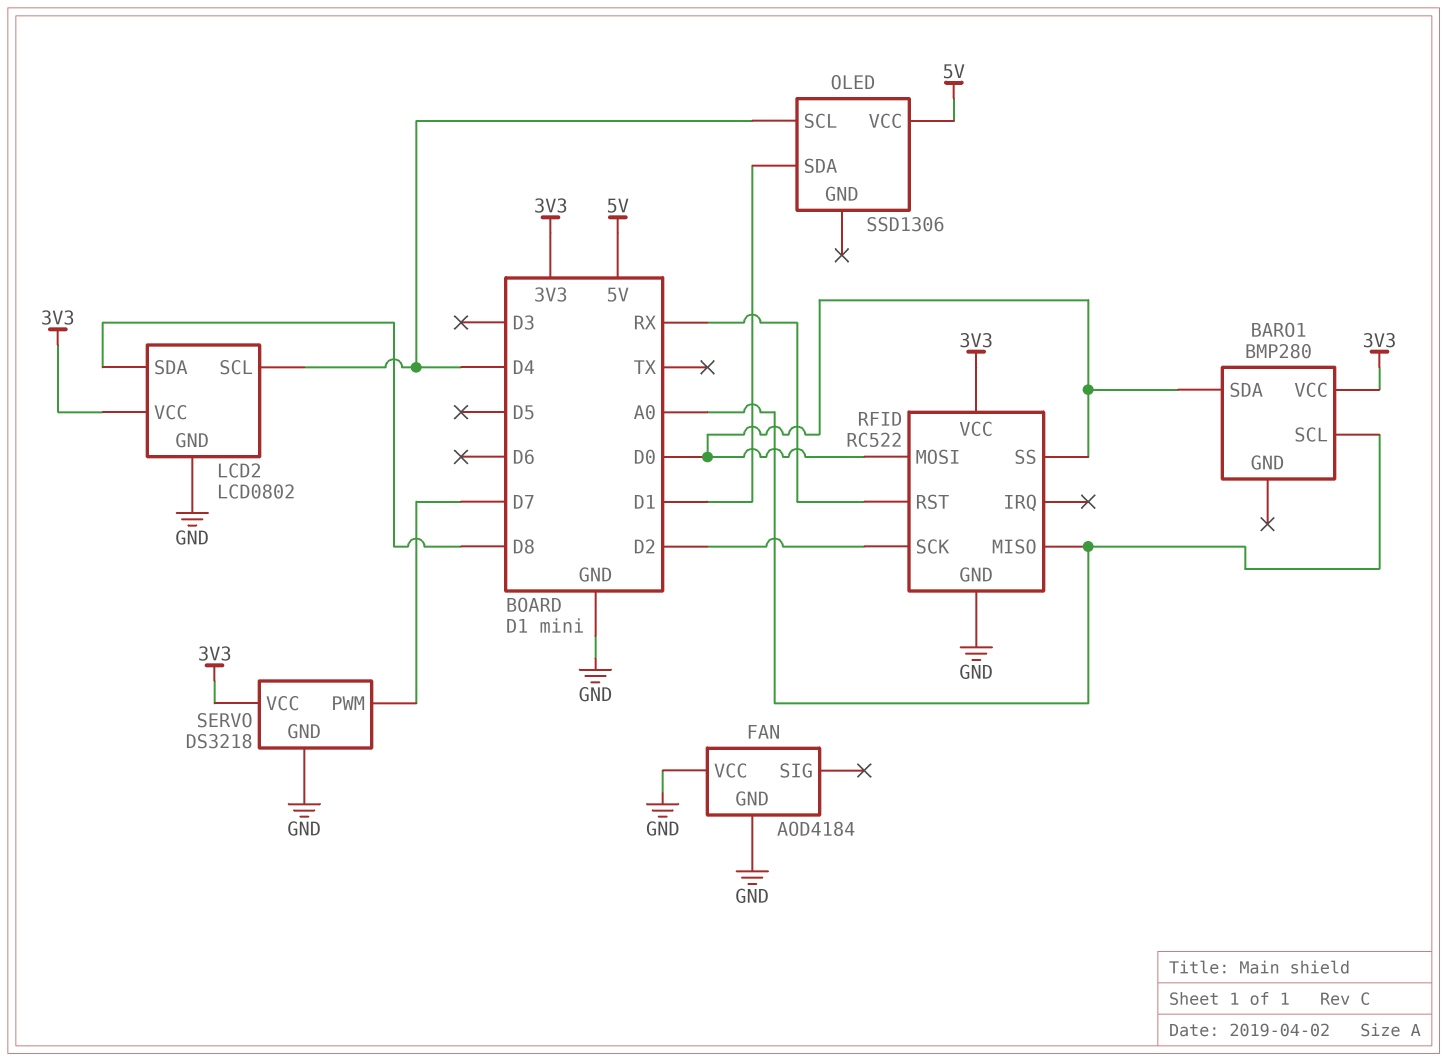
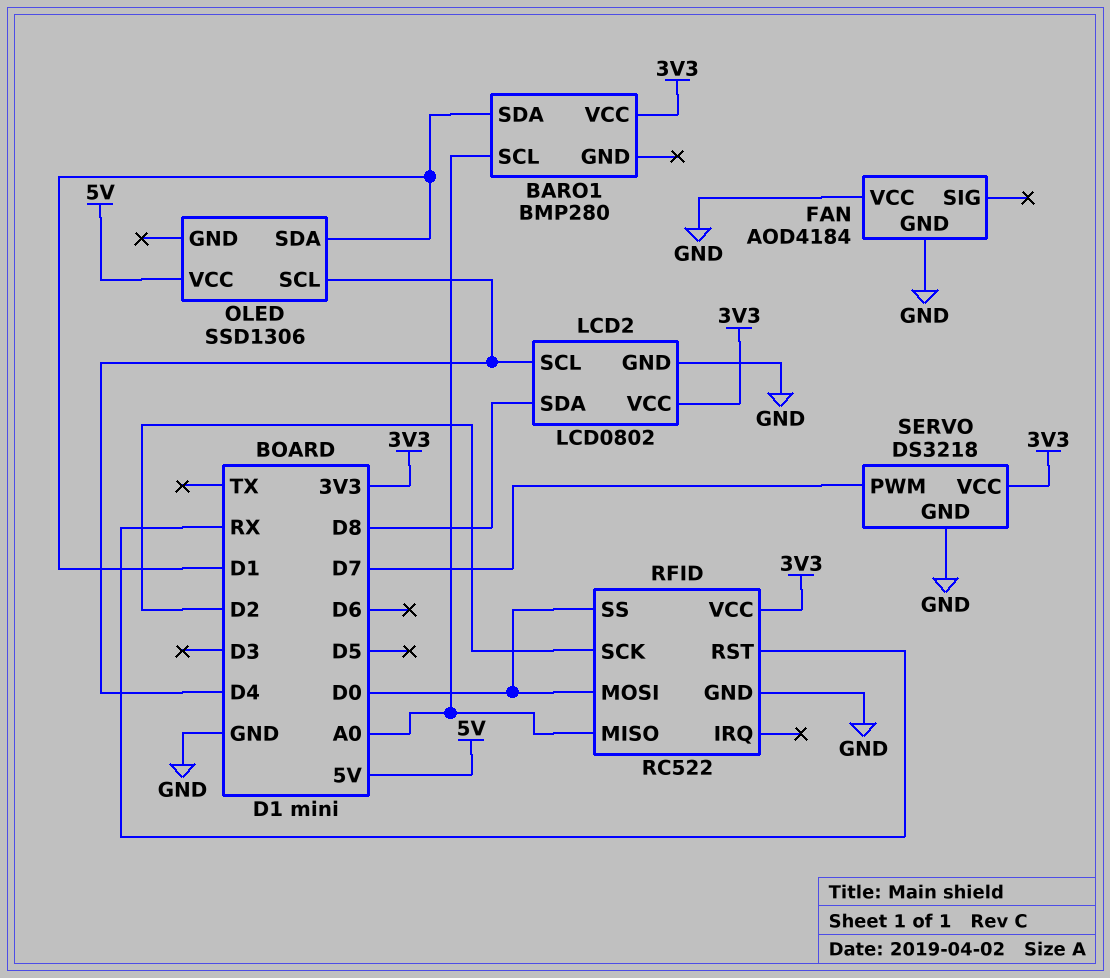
BARO1 pin SDA: D0 -> D1

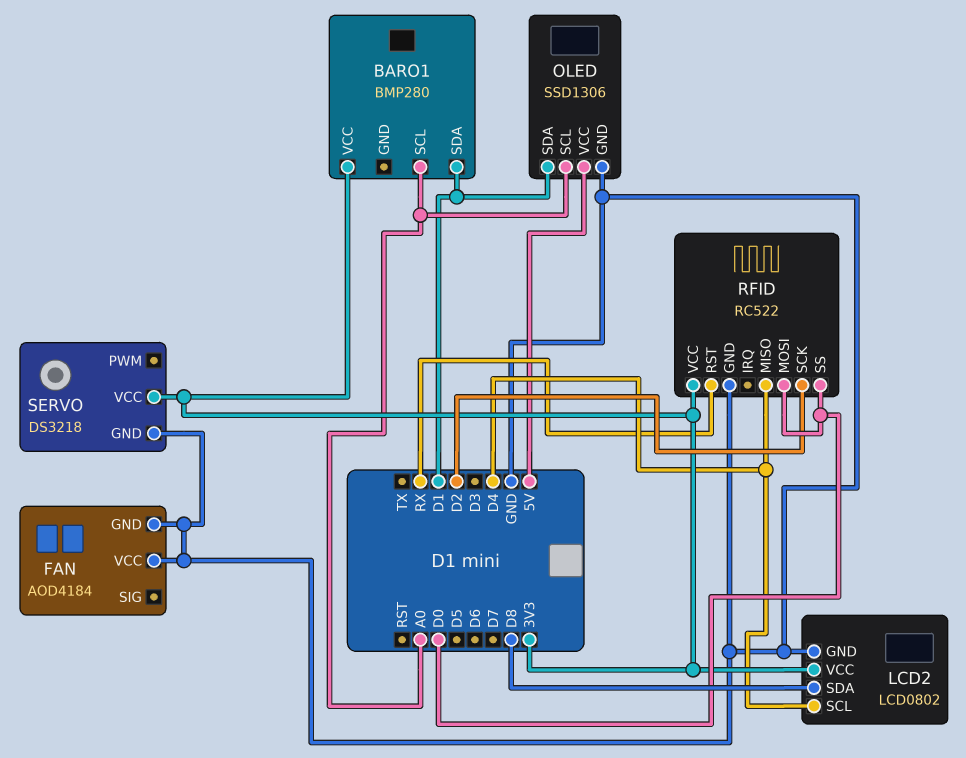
OLED pin GND: none -> GND
OLED pin SCL: D4 -> A0
RFID pin MISO: A0 -> D4
SERVO pin PWM: D7 -> none

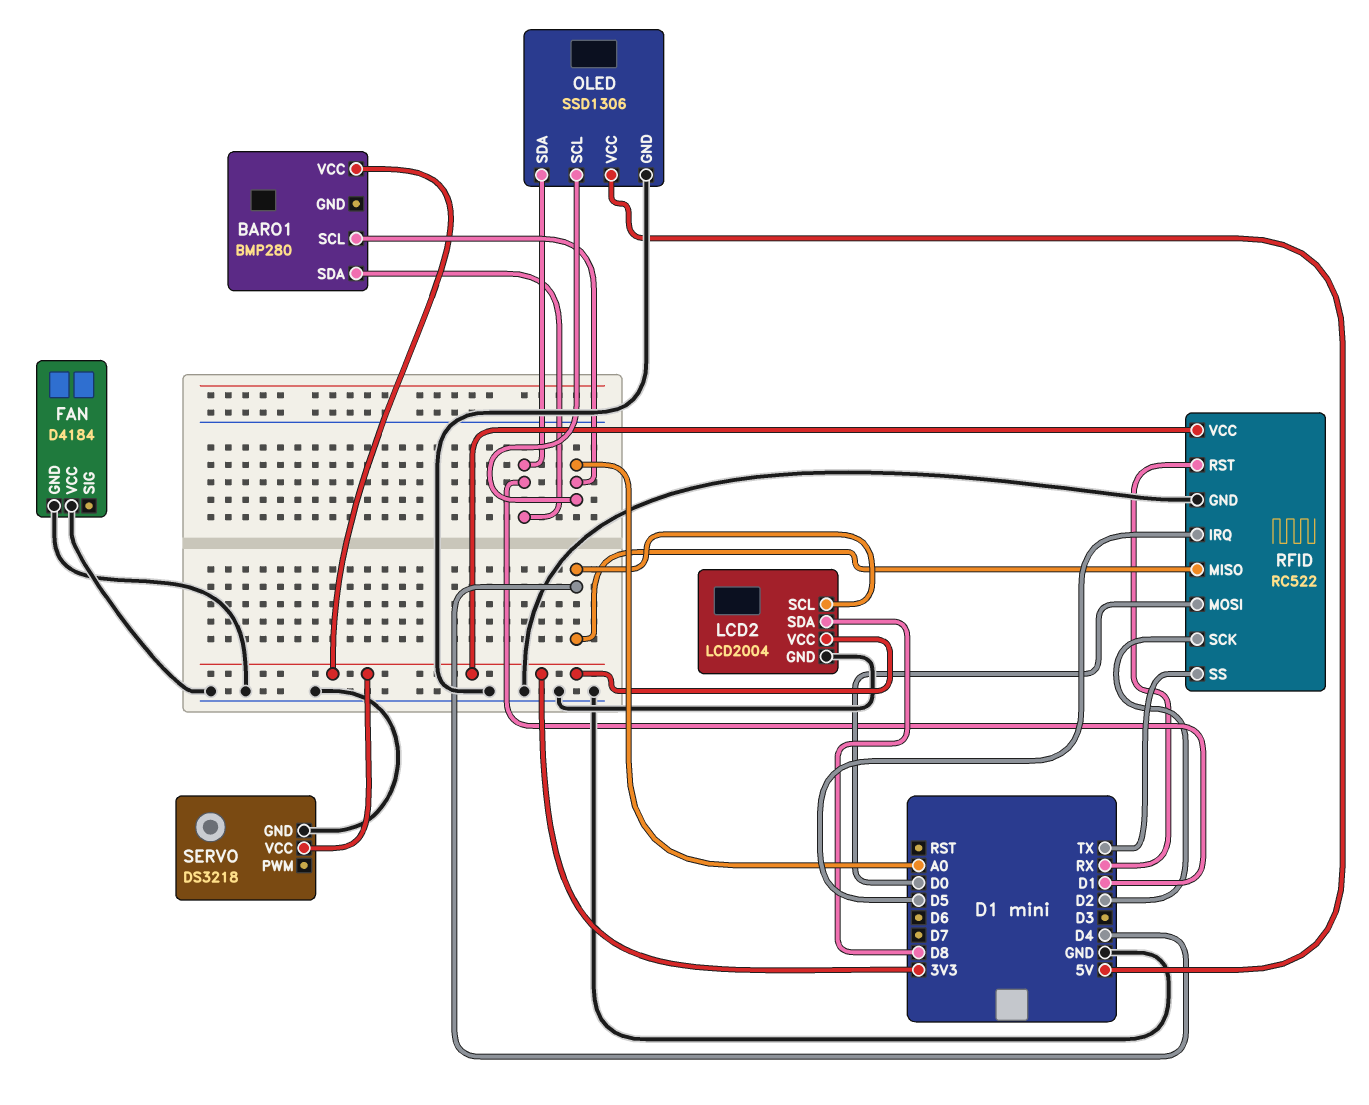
FAN: AOD4184 -> D4184
LCD2: LCD0802 -> LCD2004
RFID pin IRQ: none -> D5
RFID pin SS: D0 -> TX

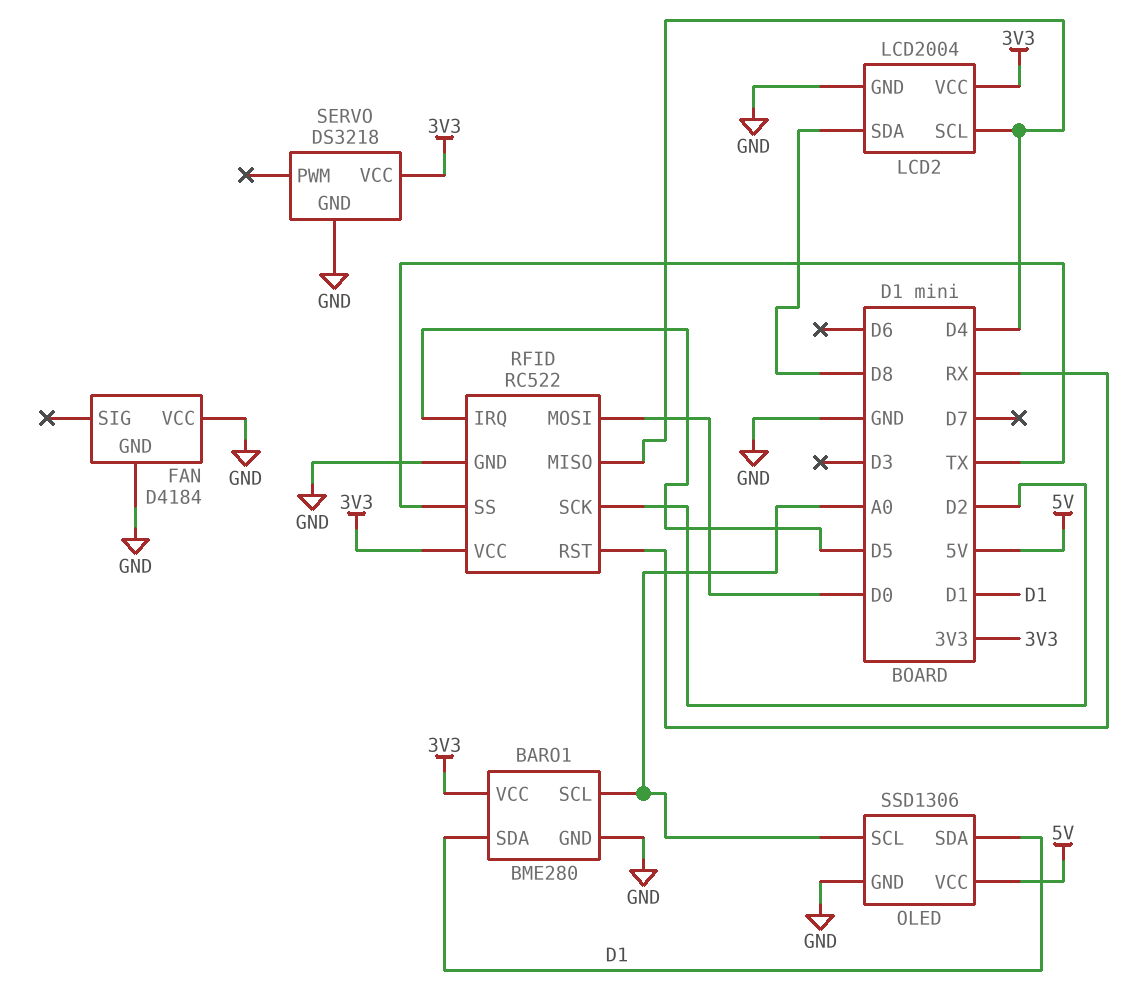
BARO1: BMP280 -> BME280
BARO1 pin GND: none -> GND

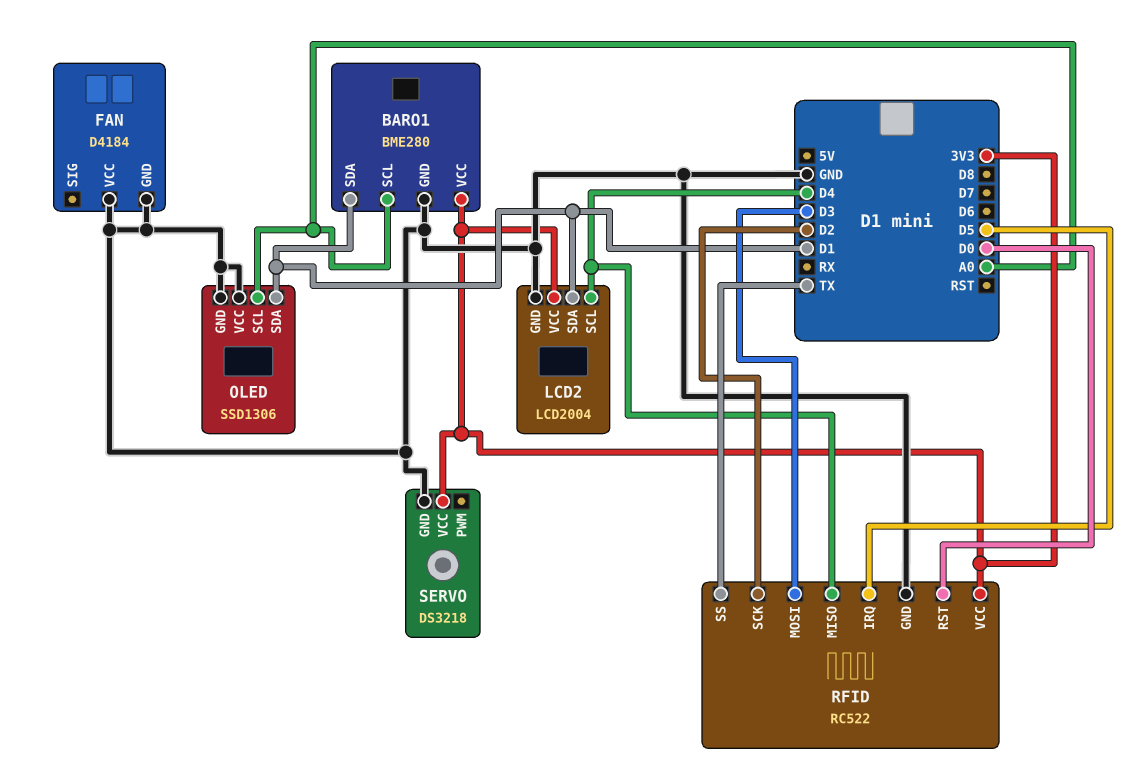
LCD2 pin SDA: D8 -> D1
OLED pin VCC: 5V -> GND
RFID pin MOSI: D0 -> D3
RFID pin RST: RX -> D0

